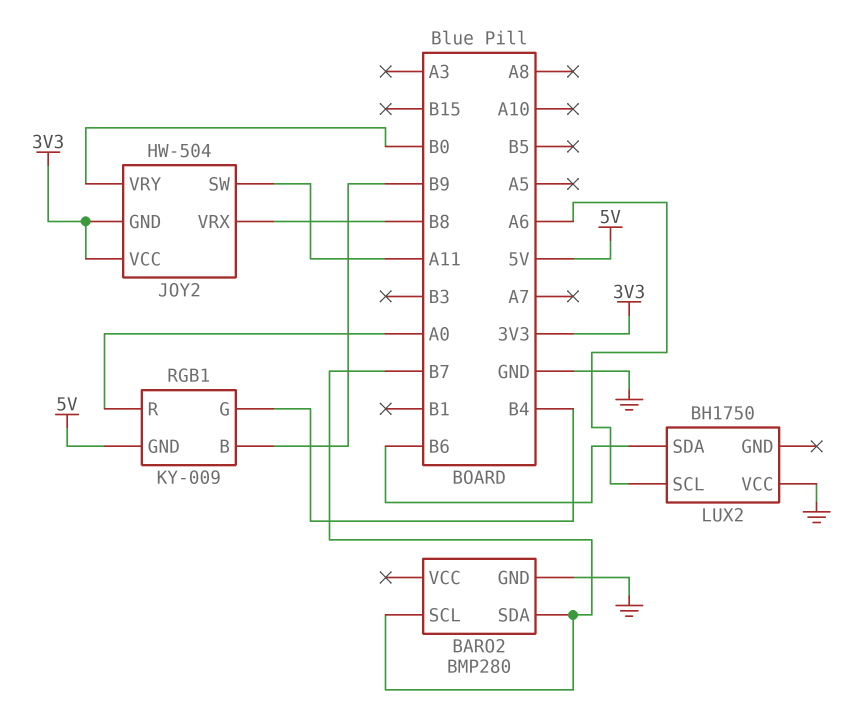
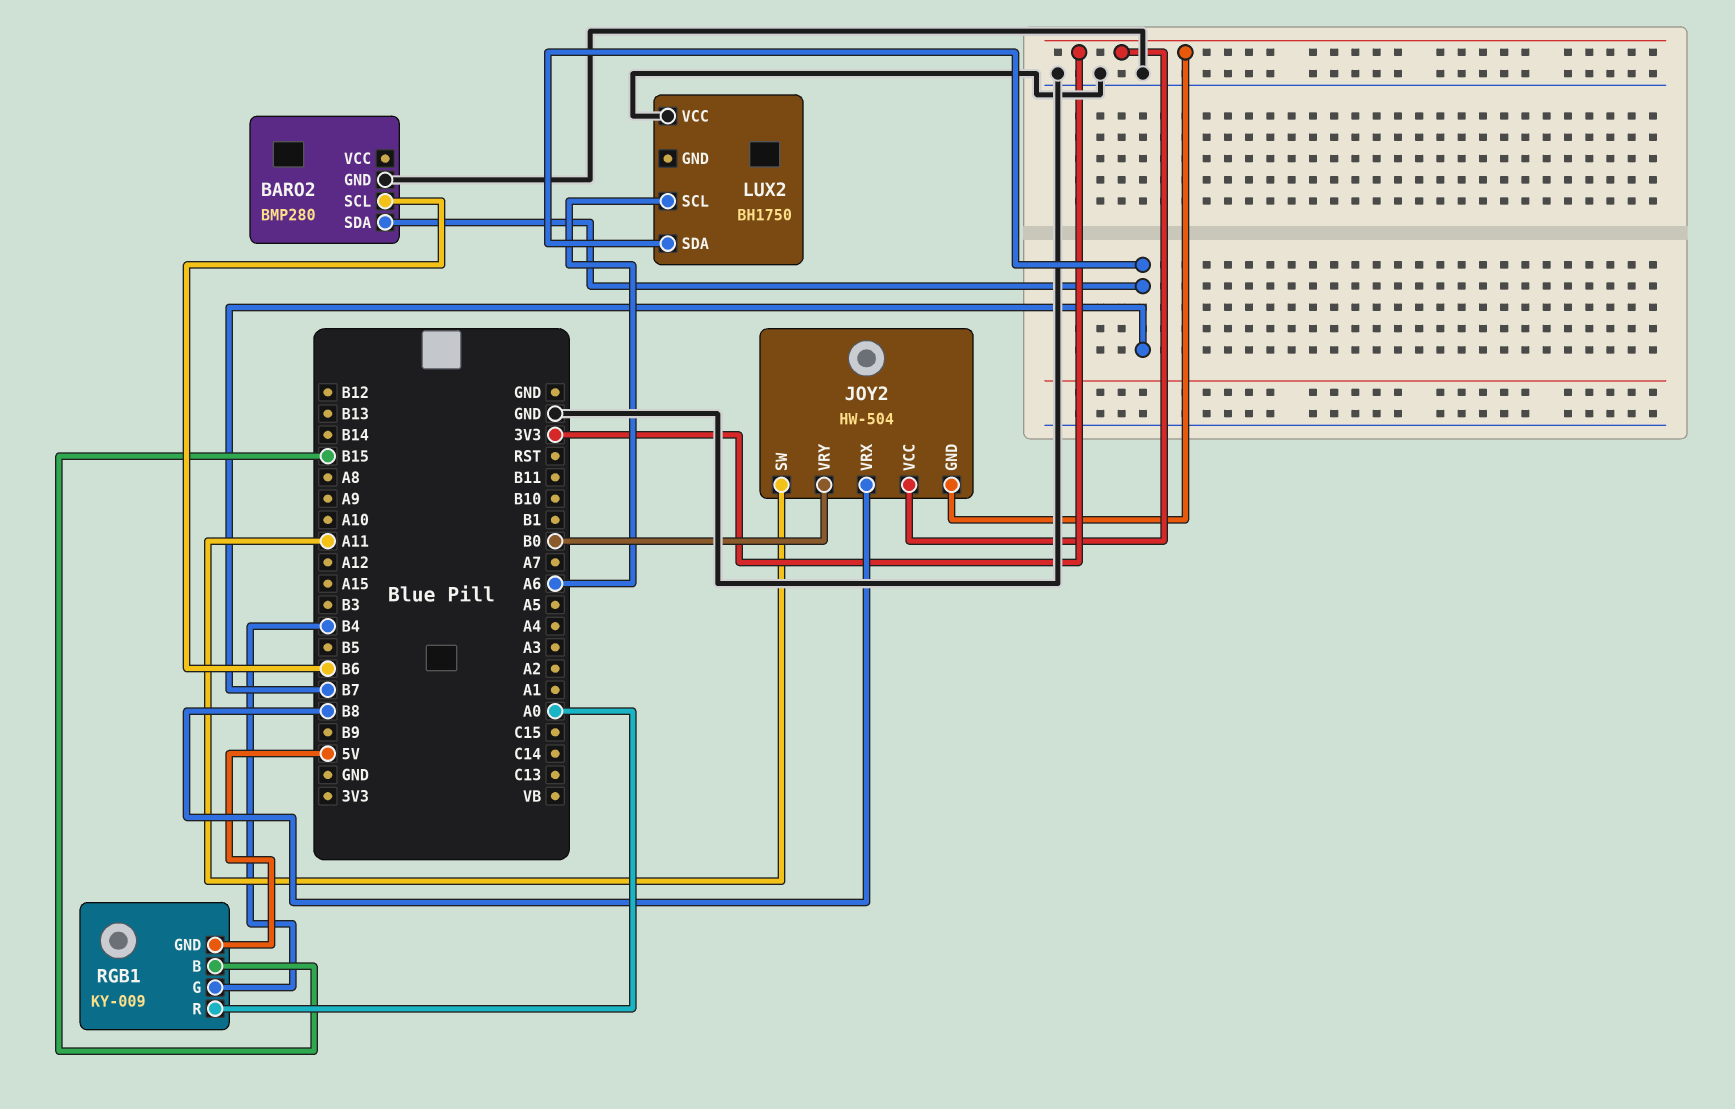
BARO2 pin SCL: B7 -> B6
LUX2 pin SDA: B6 -> B7
RGB1 pin B: B9 -> B15

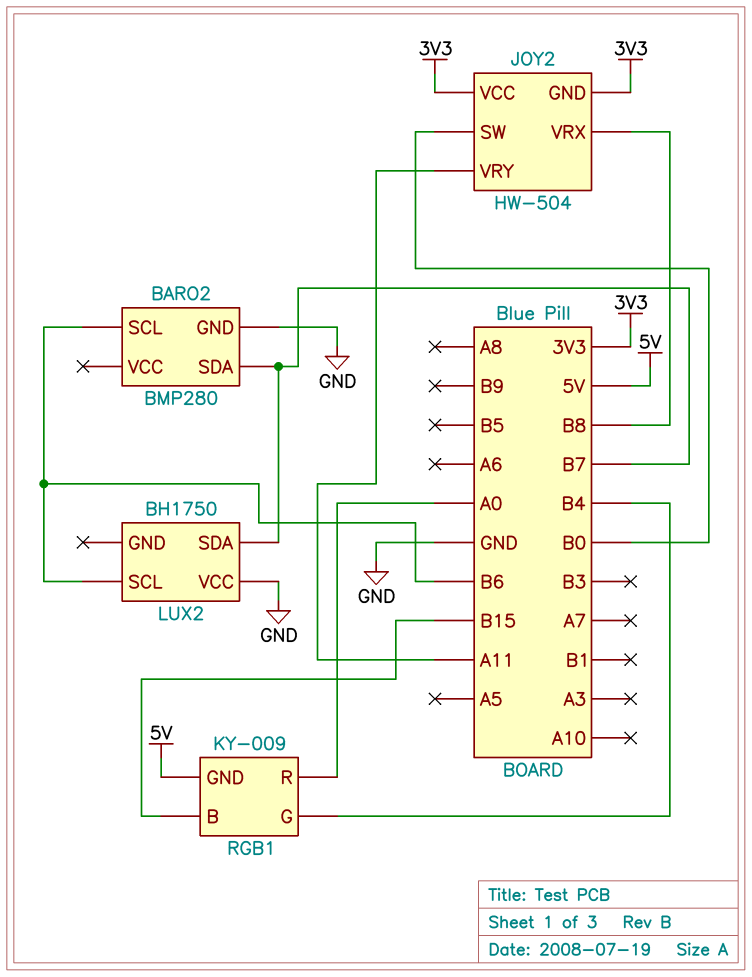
JOY2 pin SW: A11 -> B0
JOY2 pin VRY: B0 -> A11
LUX2 pin SCL: A6 -> B6

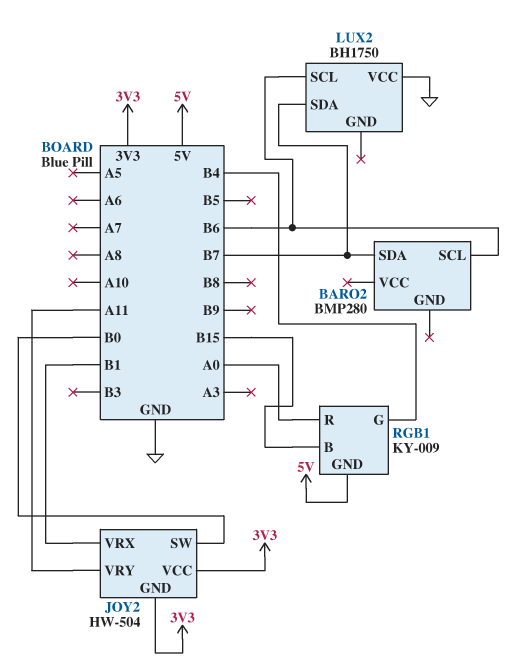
BARO2 pin GND: GND -> none
JOY2 pin VRX: B8 -> B1

